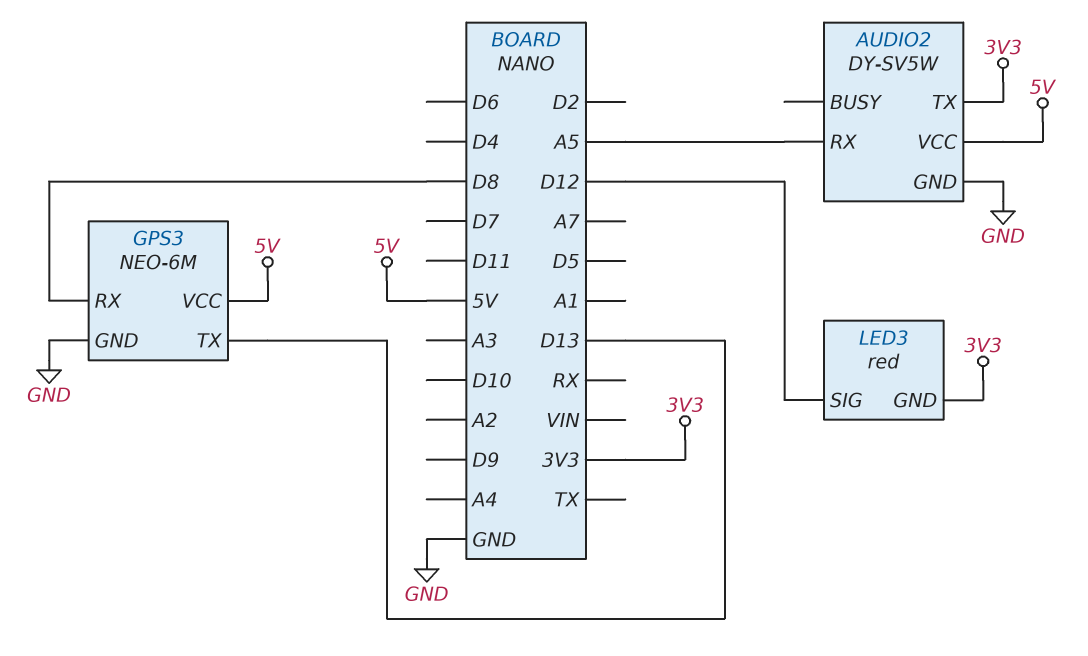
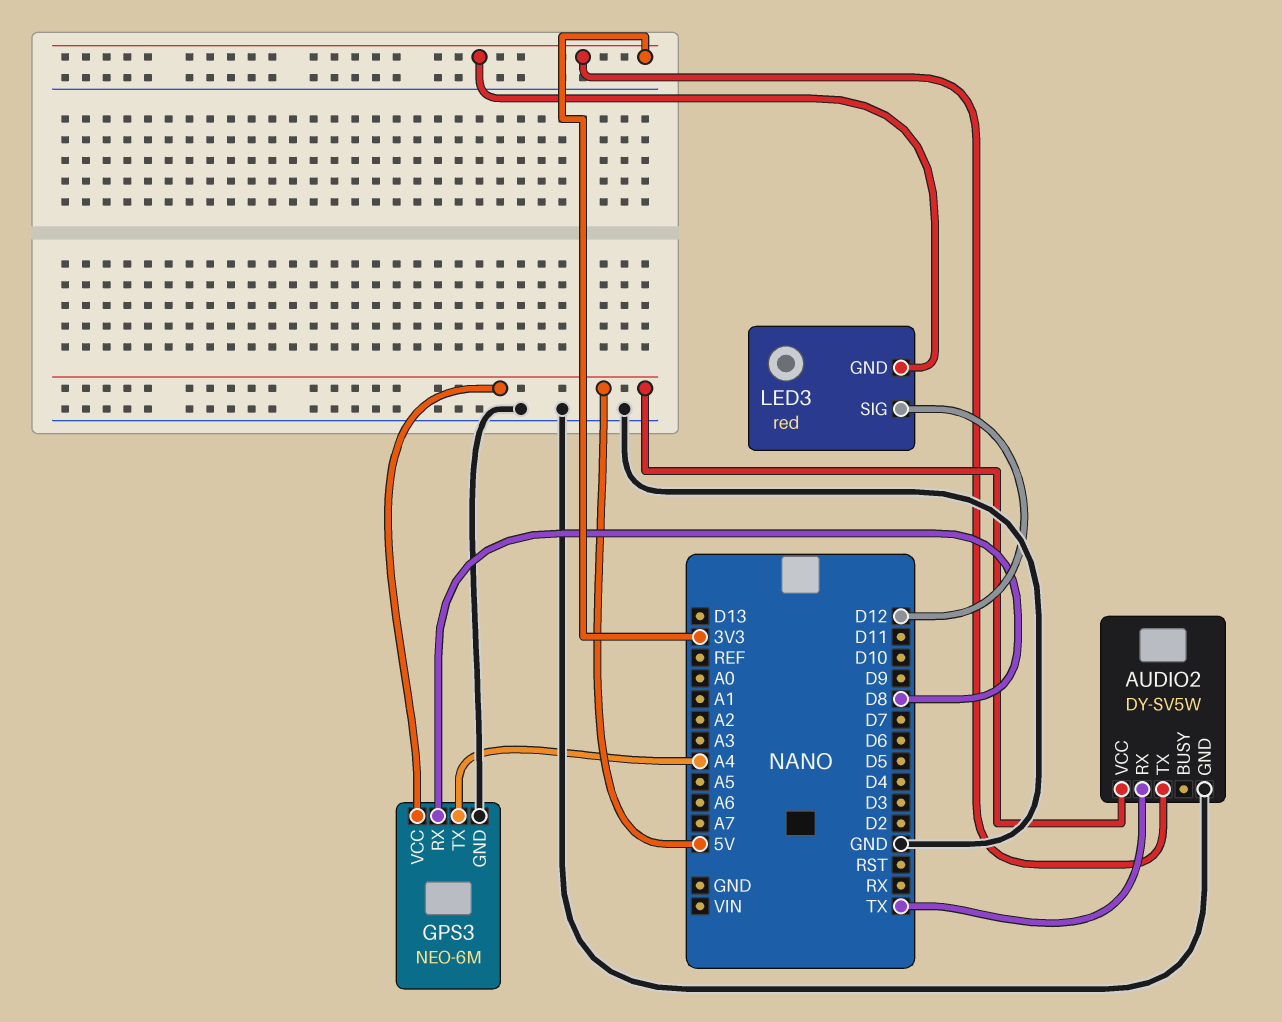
AUDIO2 pin RX: A5 -> TX
GPS3 pin TX: D13 -> A4

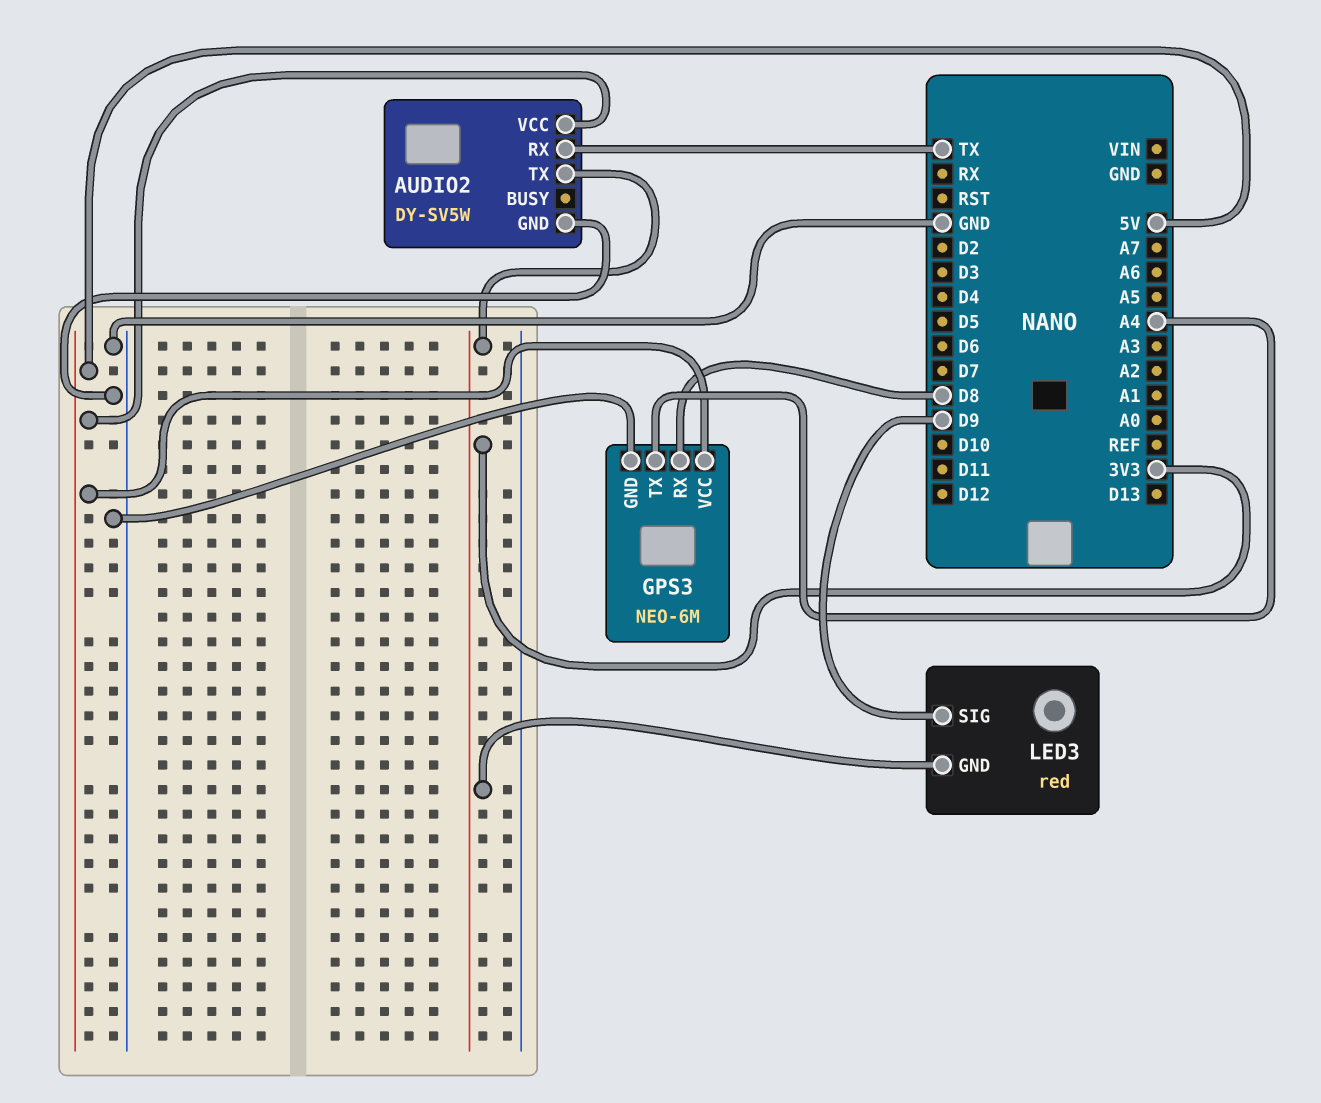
LED3 pin SIG: D12 -> D9

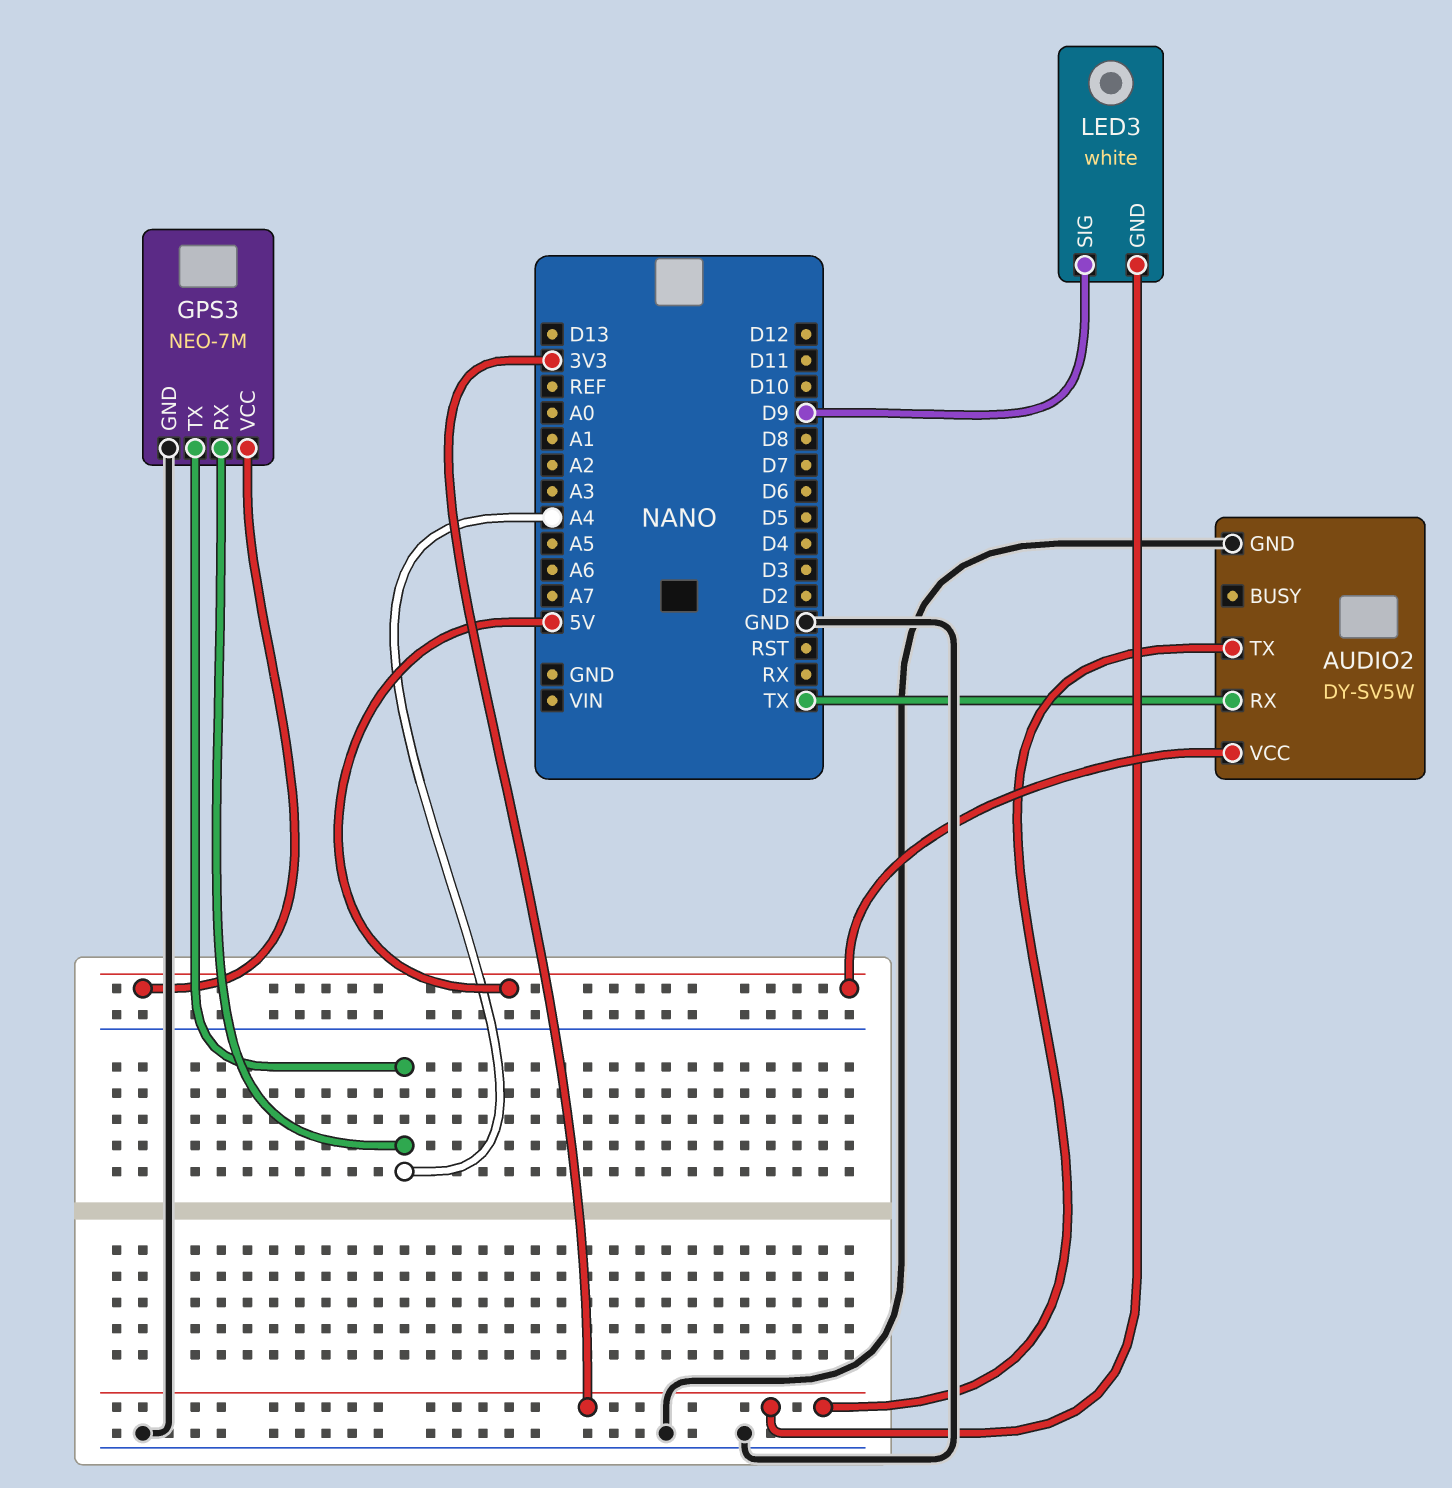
GPS3: NEO-6M -> NEO-7M
GPS3 pin RX: D8 -> A4
LED3: red -> white

